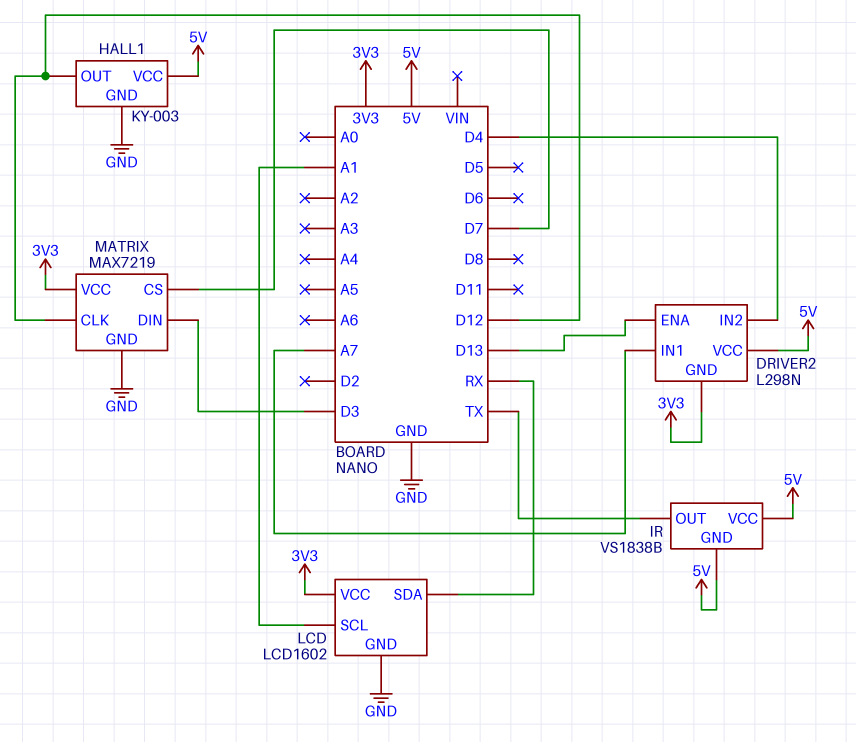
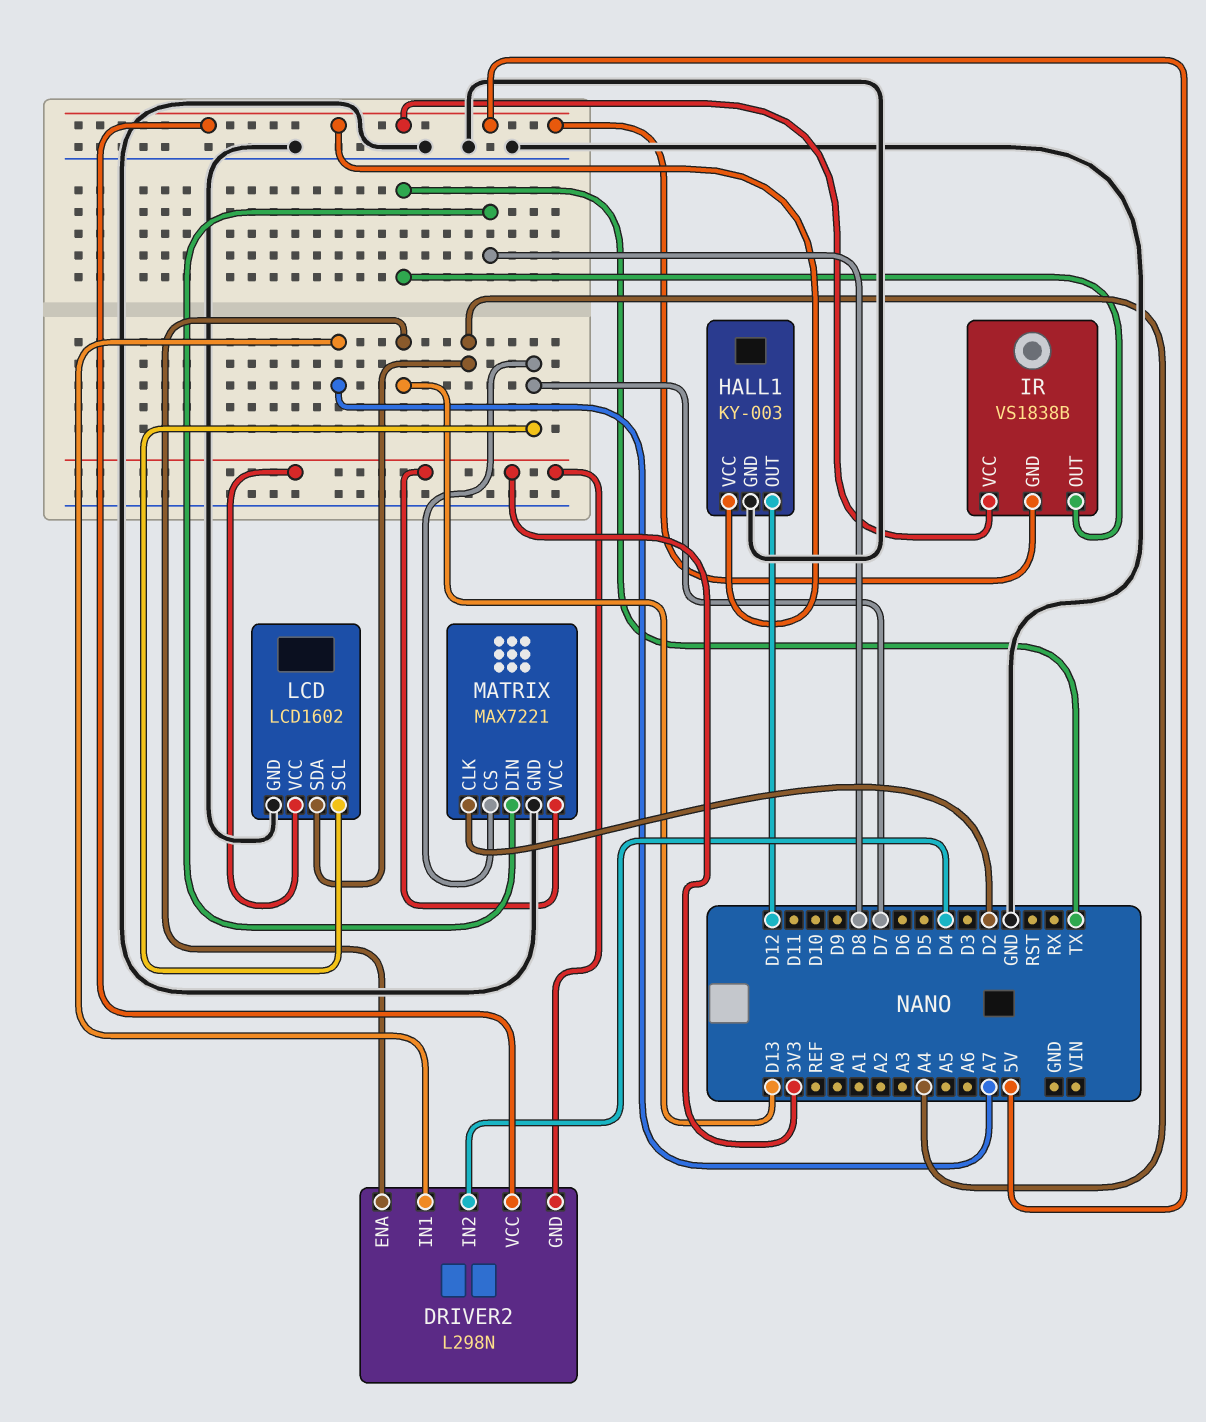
LCD pin SCL: A1 -> D7
LCD pin SDA: RX -> A4
MATRIX: MAX7219 -> MAX7221
MATRIX pin CLK: D12 -> D2
MATRIX pin DIN: D3 -> D8

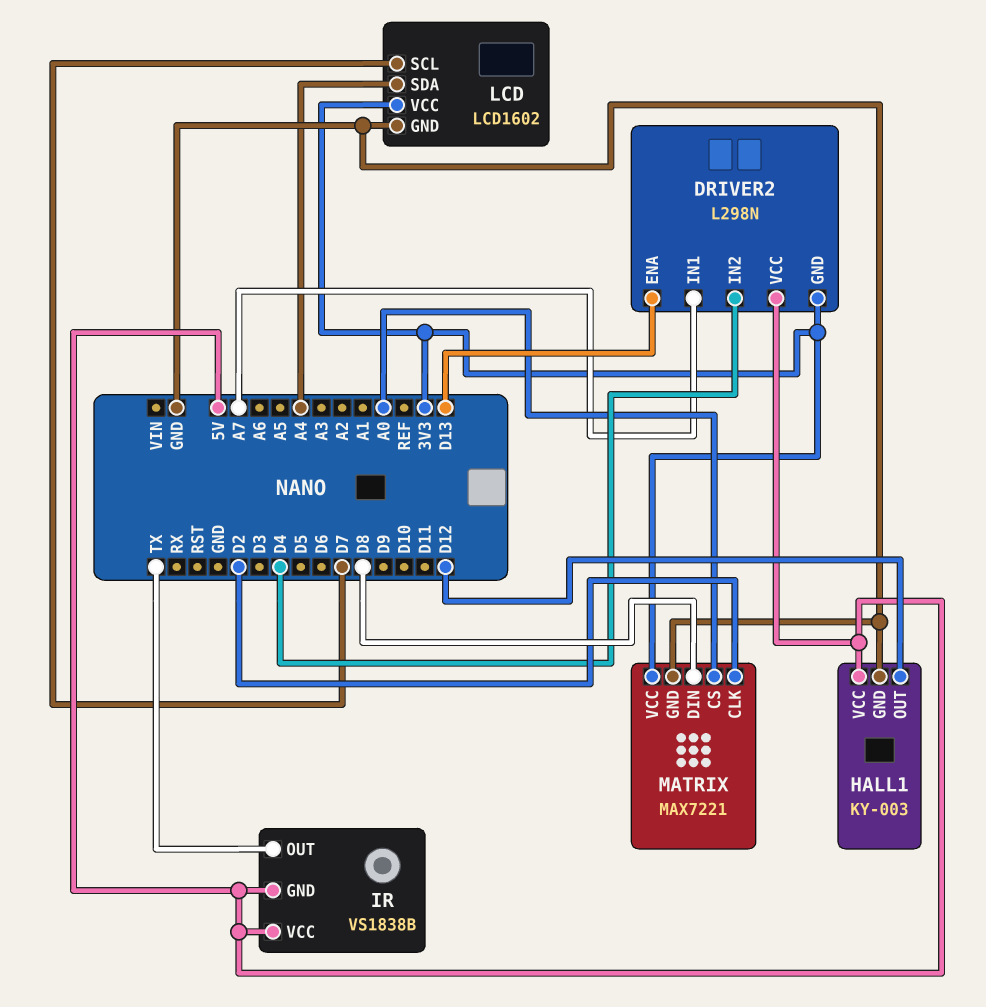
MATRIX pin CS: D7 -> A0

